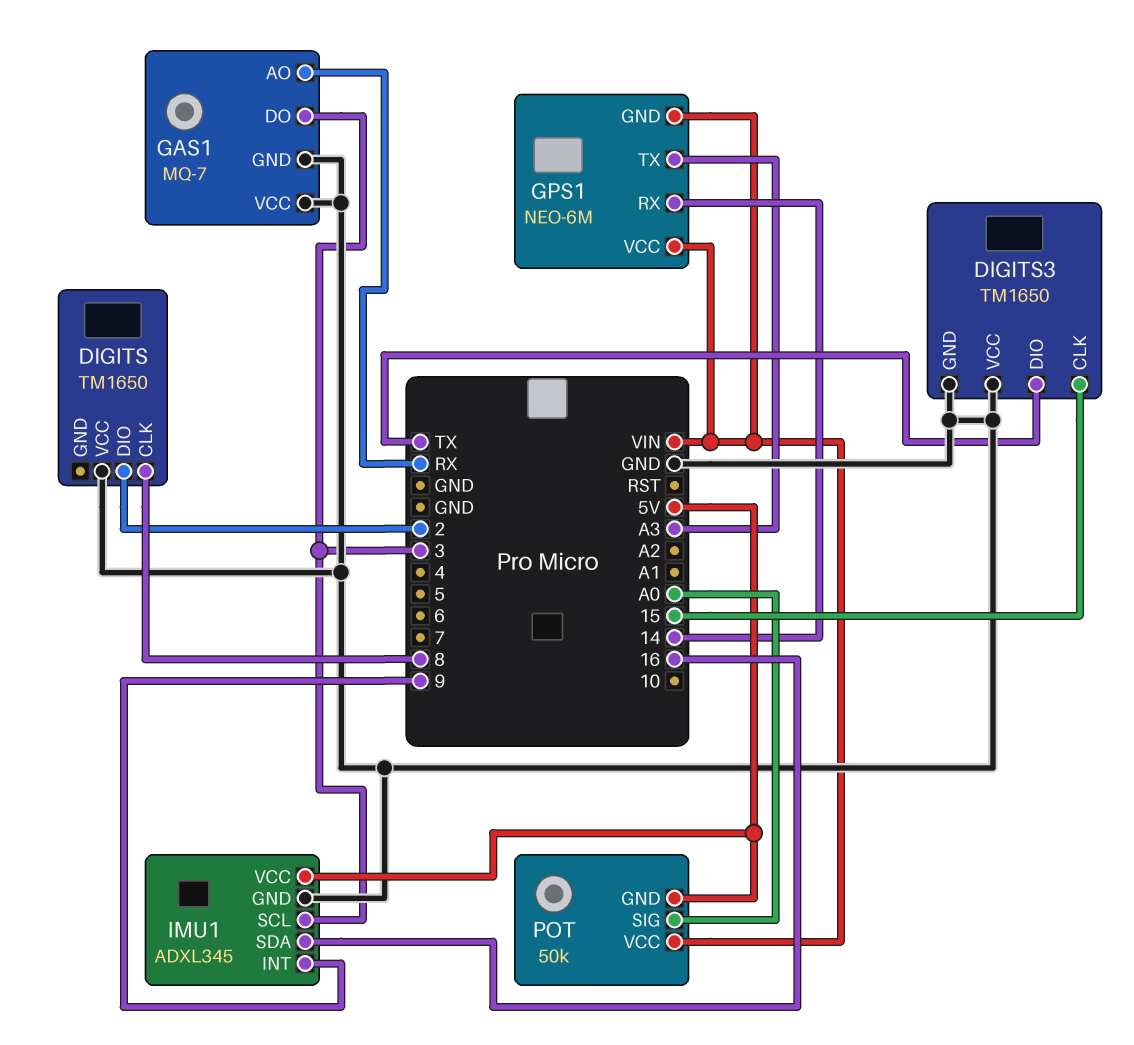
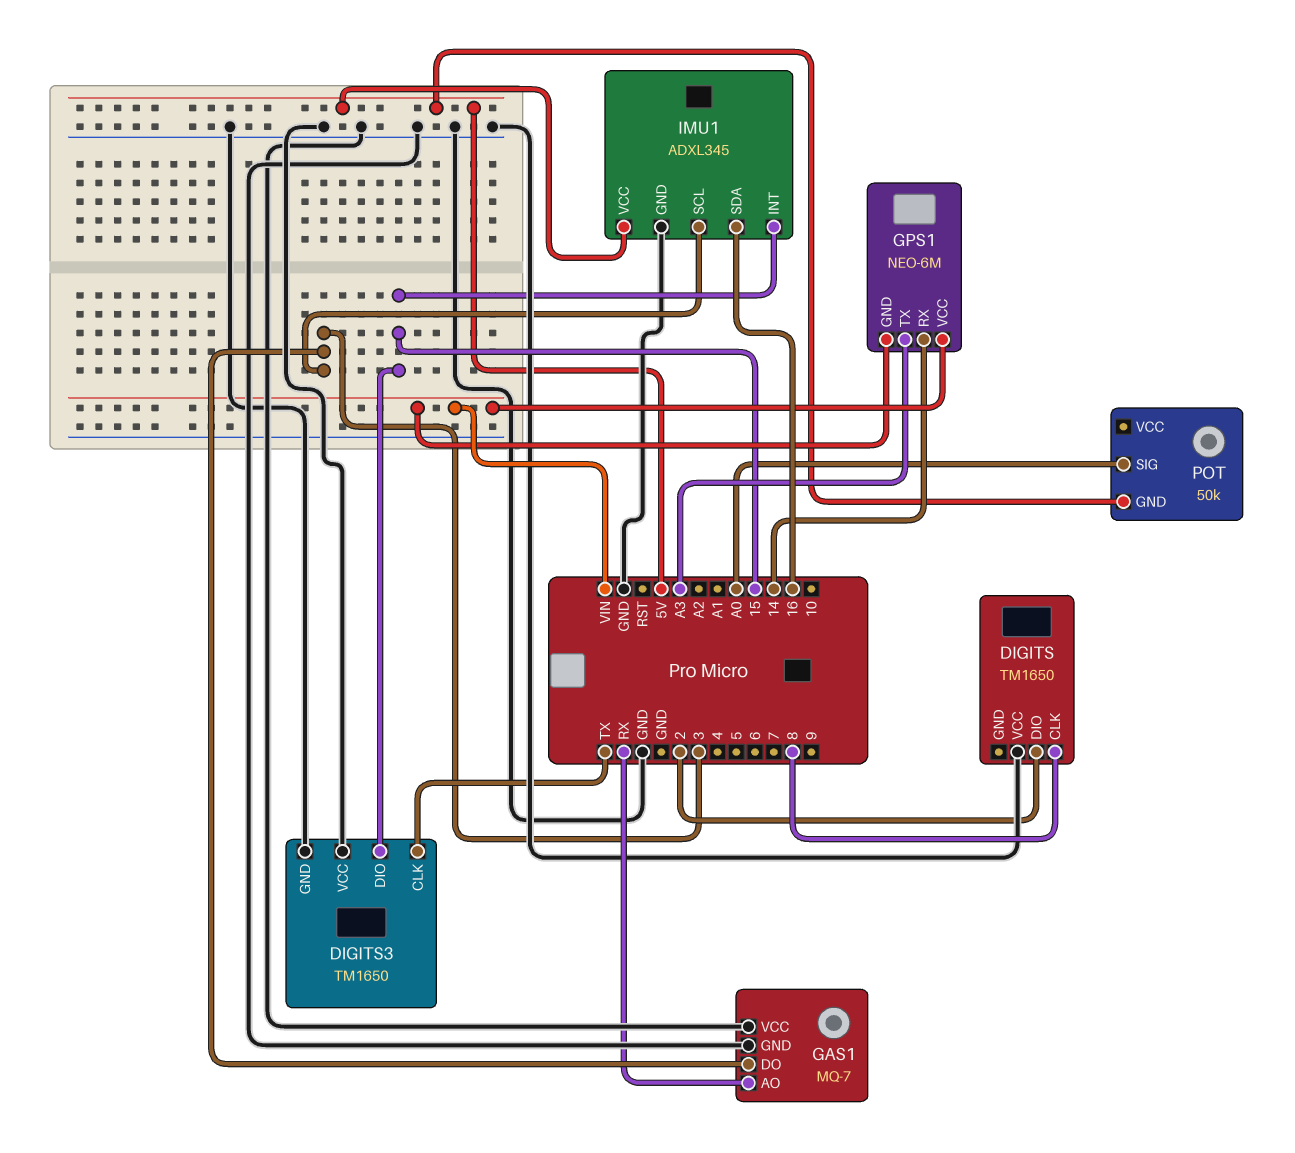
DIGITS3 pin CLK: 15 -> TX
DIGITS3 pin DIO: TX -> 15
IMU1 pin INT: 9 -> 15
POT pin VCC: VIN -> none

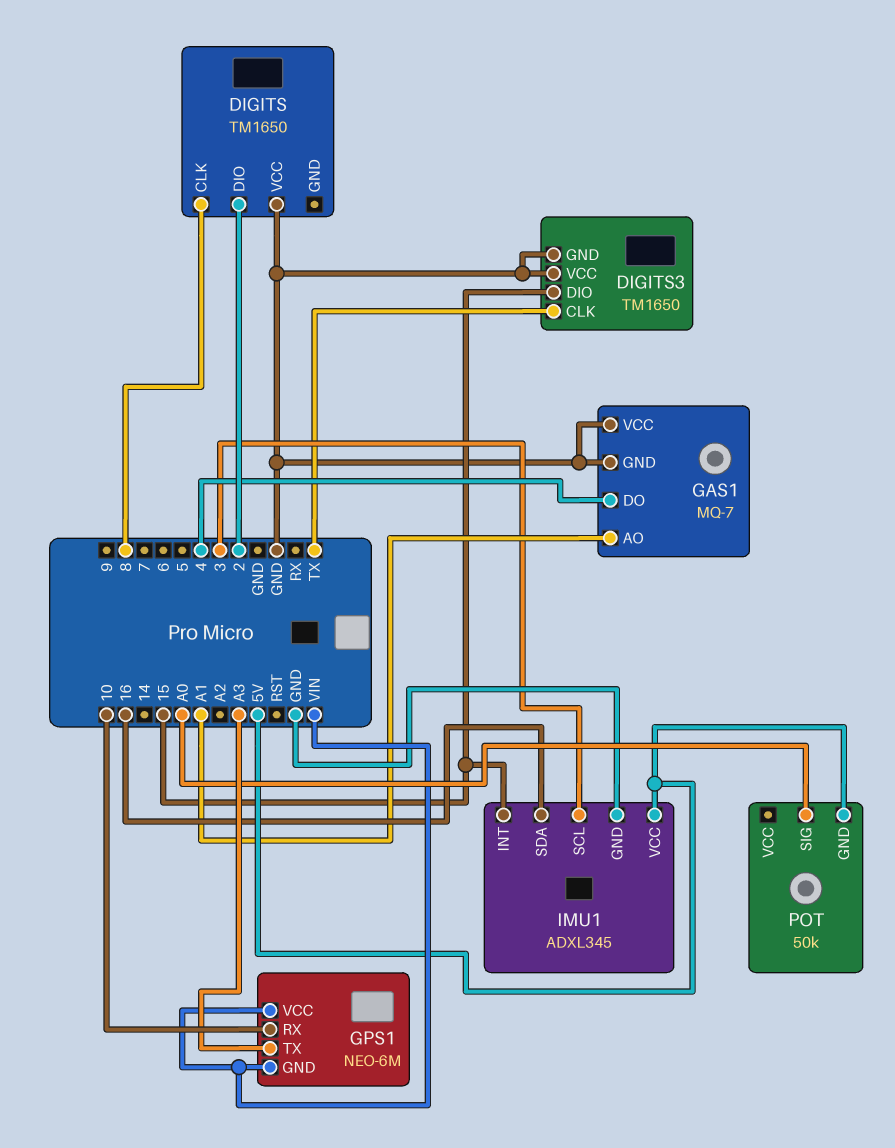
GAS1 pin AO: RX -> A1
GAS1 pin DO: 3 -> 4
GPS1 pin RX: 14 -> 10

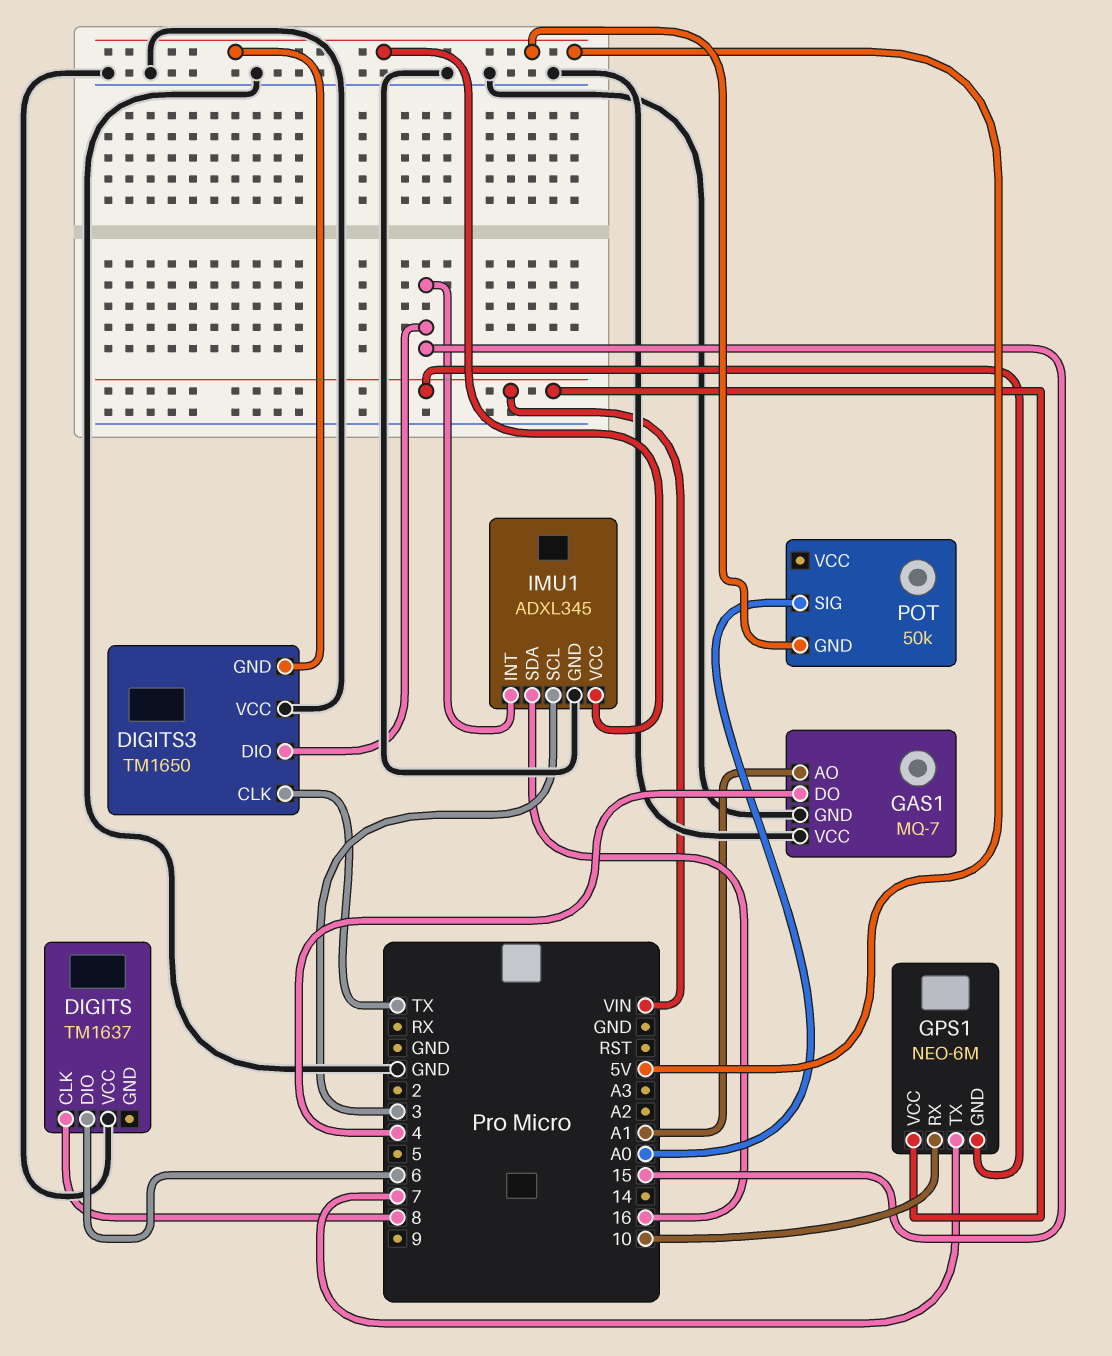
DIGITS: TM1650 -> TM1637
DIGITS pin DIO: 2 -> 6
DIGITS3 pin GND: GND -> 5V
GPS1 pin TX: A3 -> 7

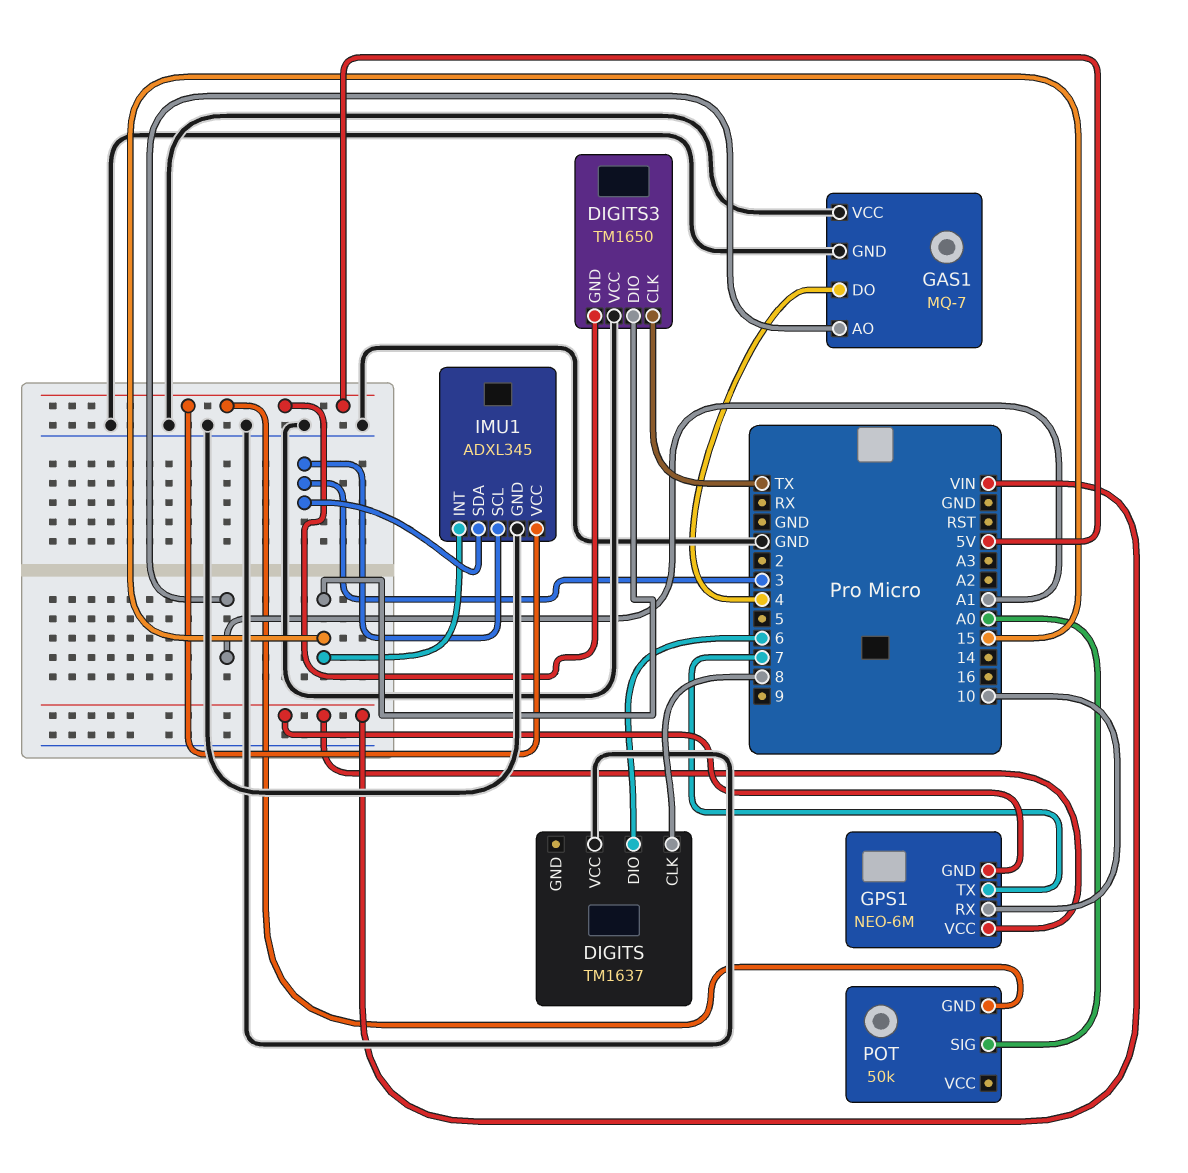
IMU1 pin SDA: 16 -> 3

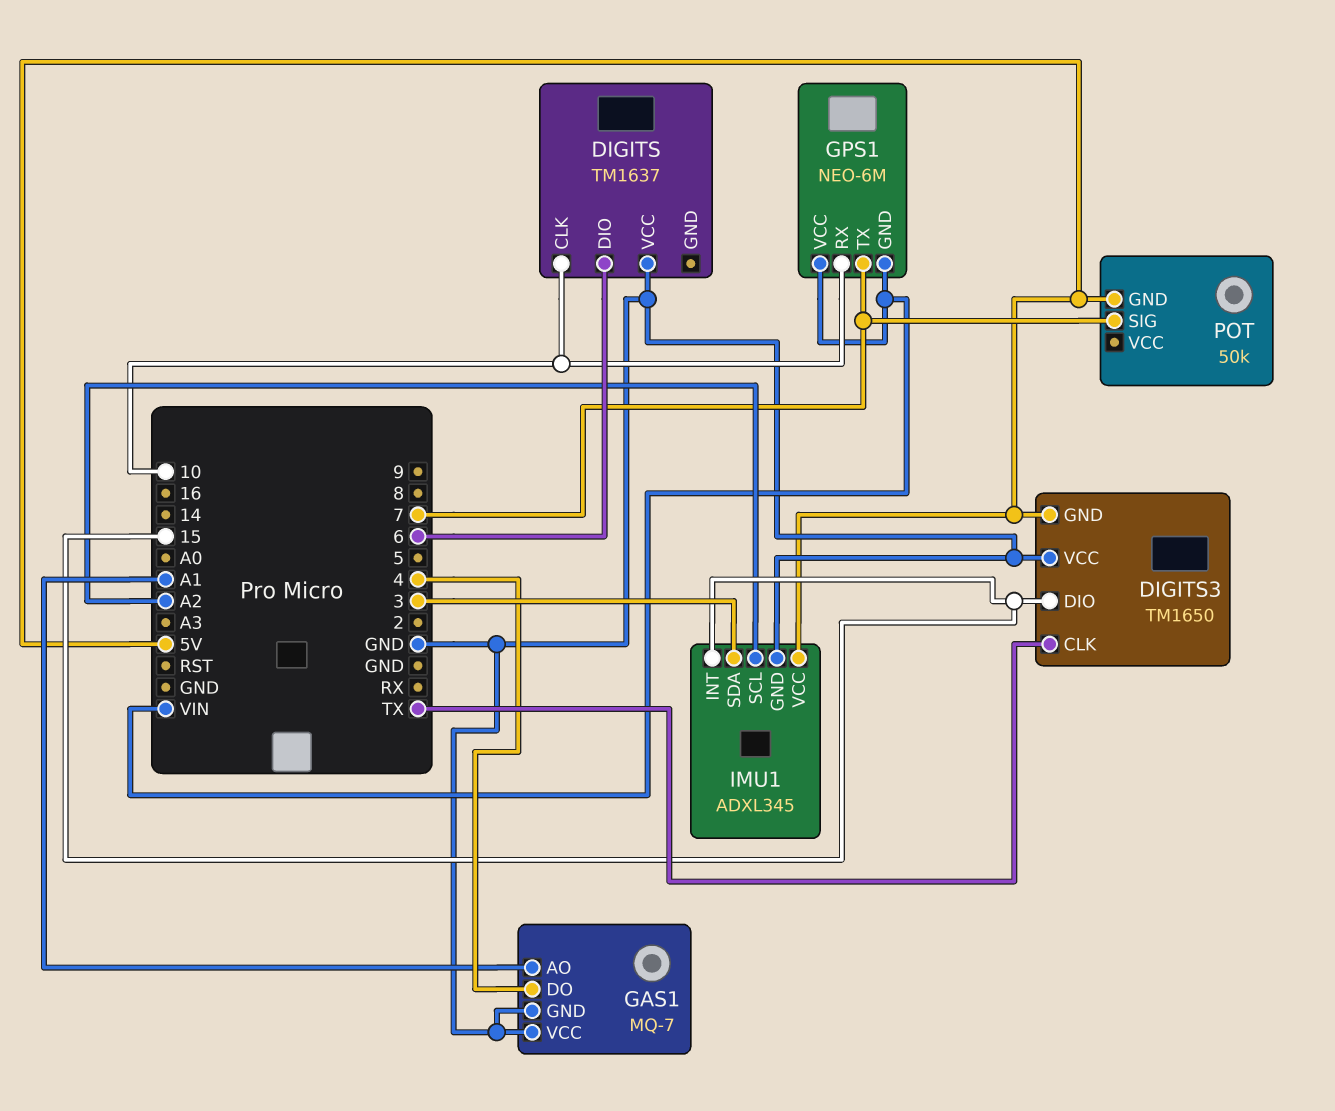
DIGITS pin CLK: 8 -> 10
IMU1 pin SCL: 3 -> A2
POT pin SIG: A0 -> 7

